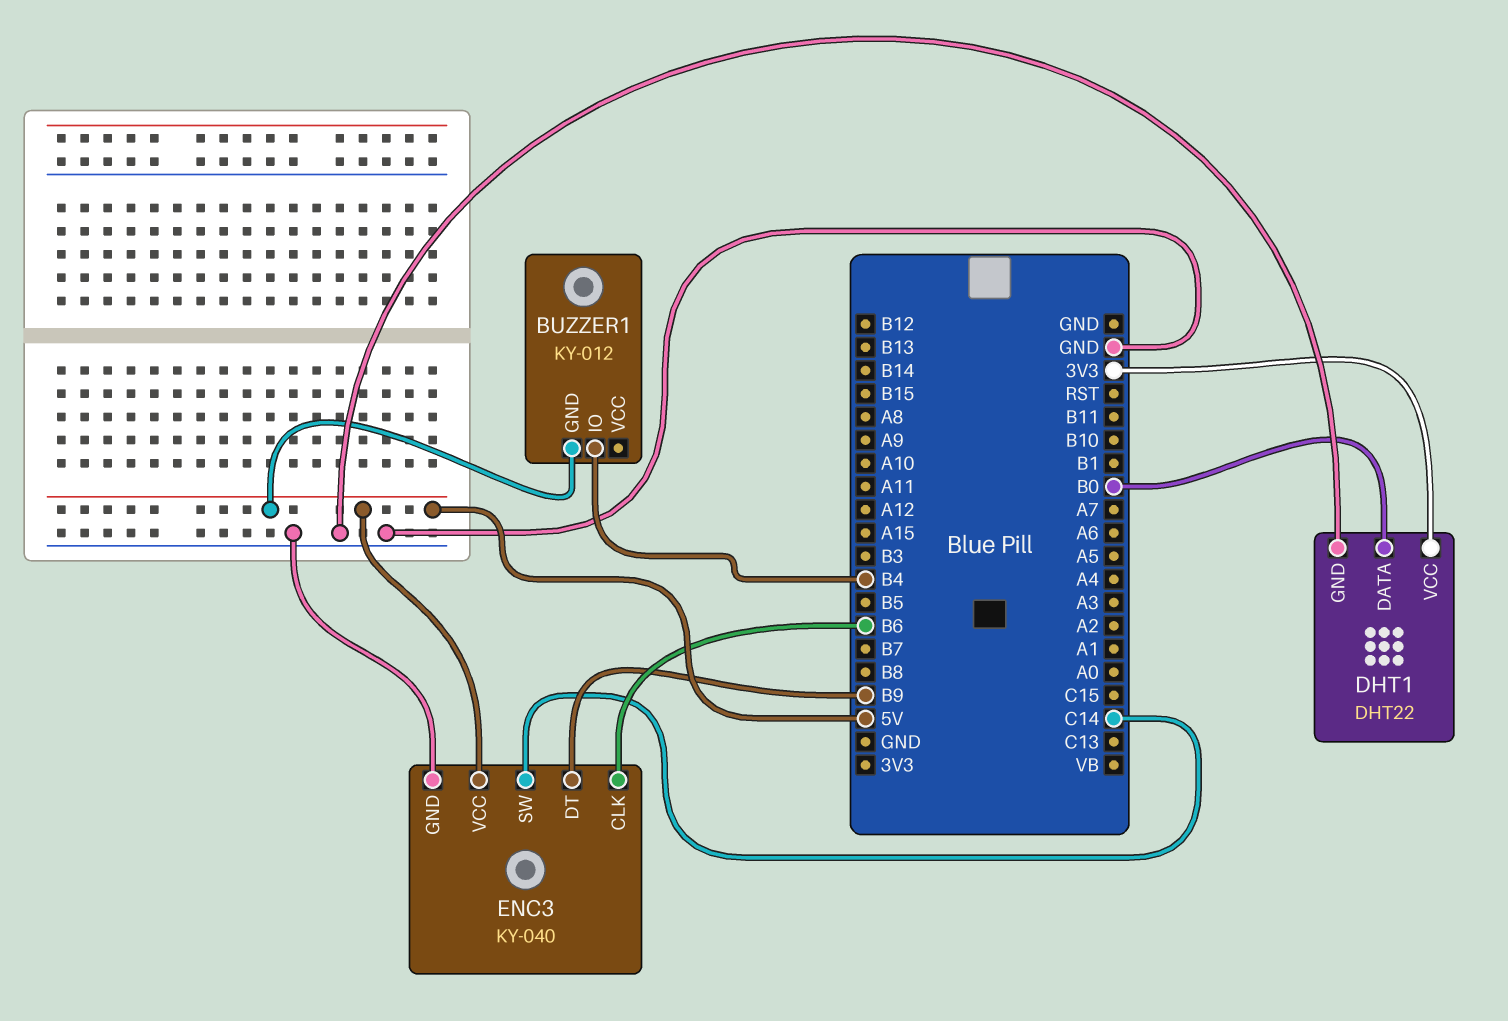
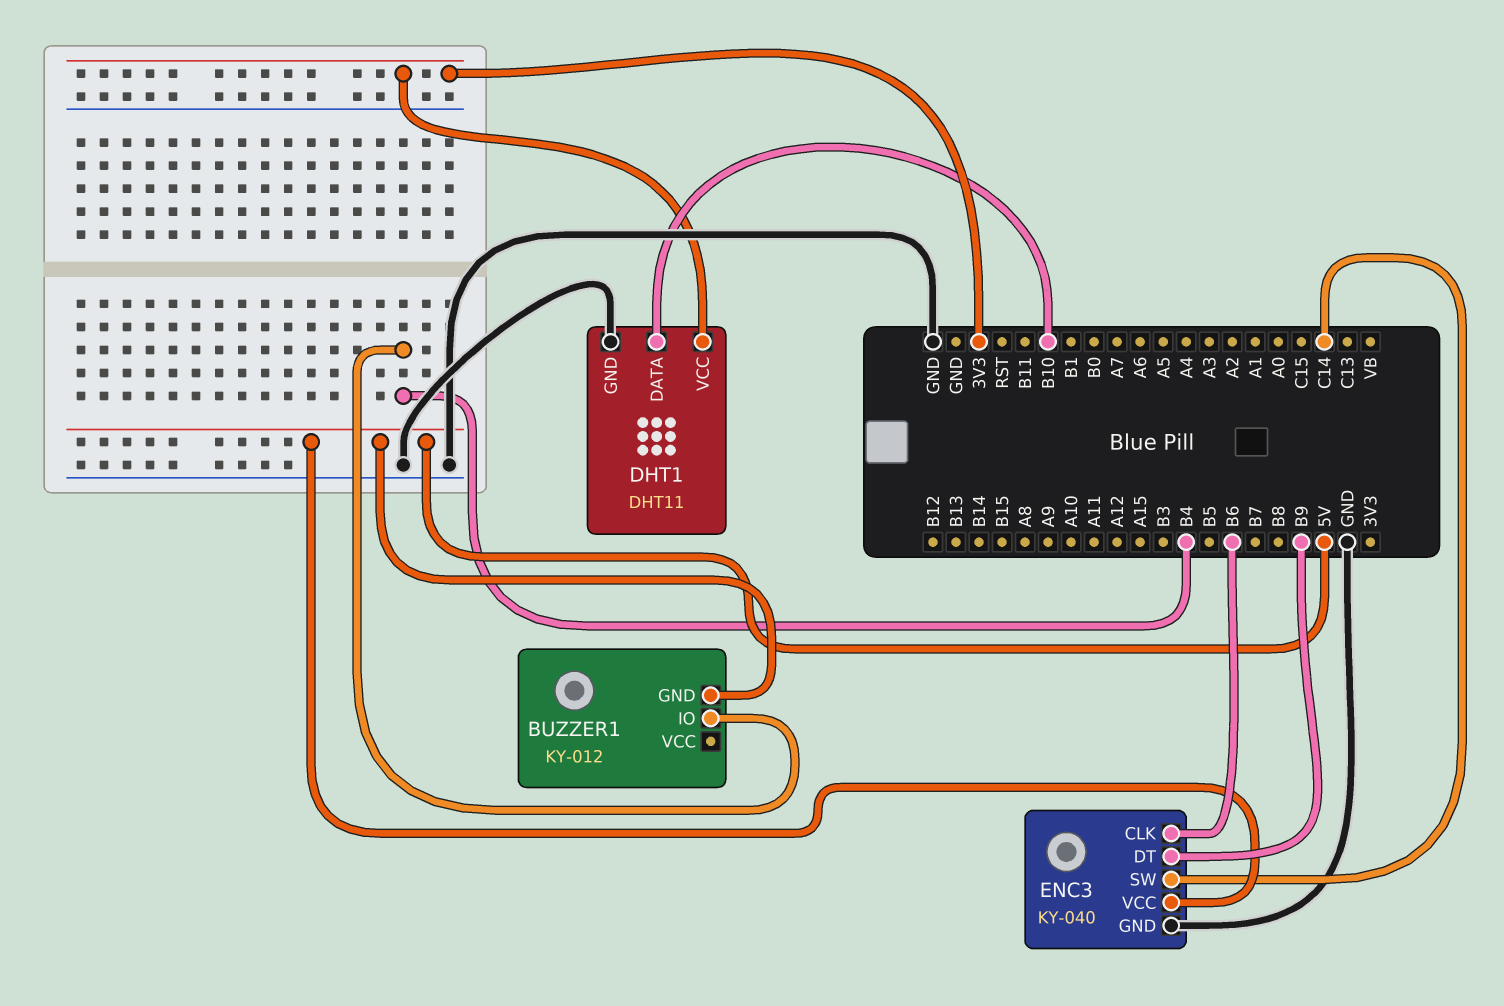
DHT1: DHT22 -> DHT11
DHT1 pin DATA: B0 -> B10

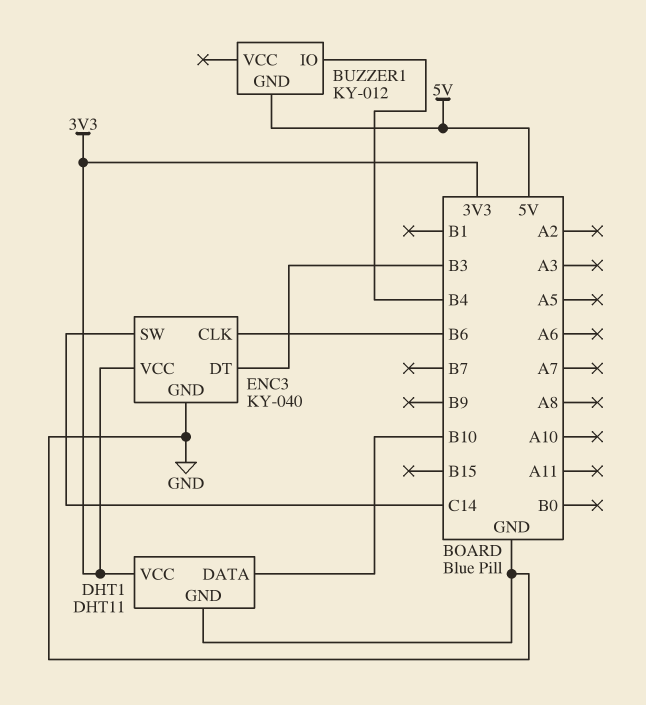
ENC3 pin DT: B9 -> B3
ENC3 pin VCC: 5V -> 3V3

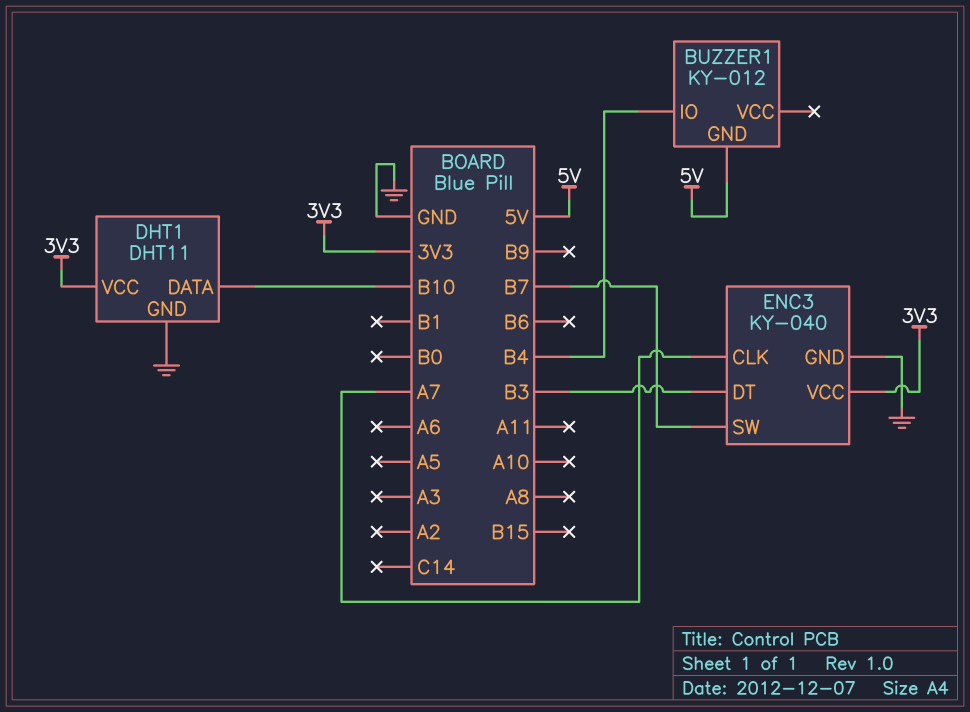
ENC3 pin CLK: B6 -> A7
ENC3 pin SW: C14 -> B7

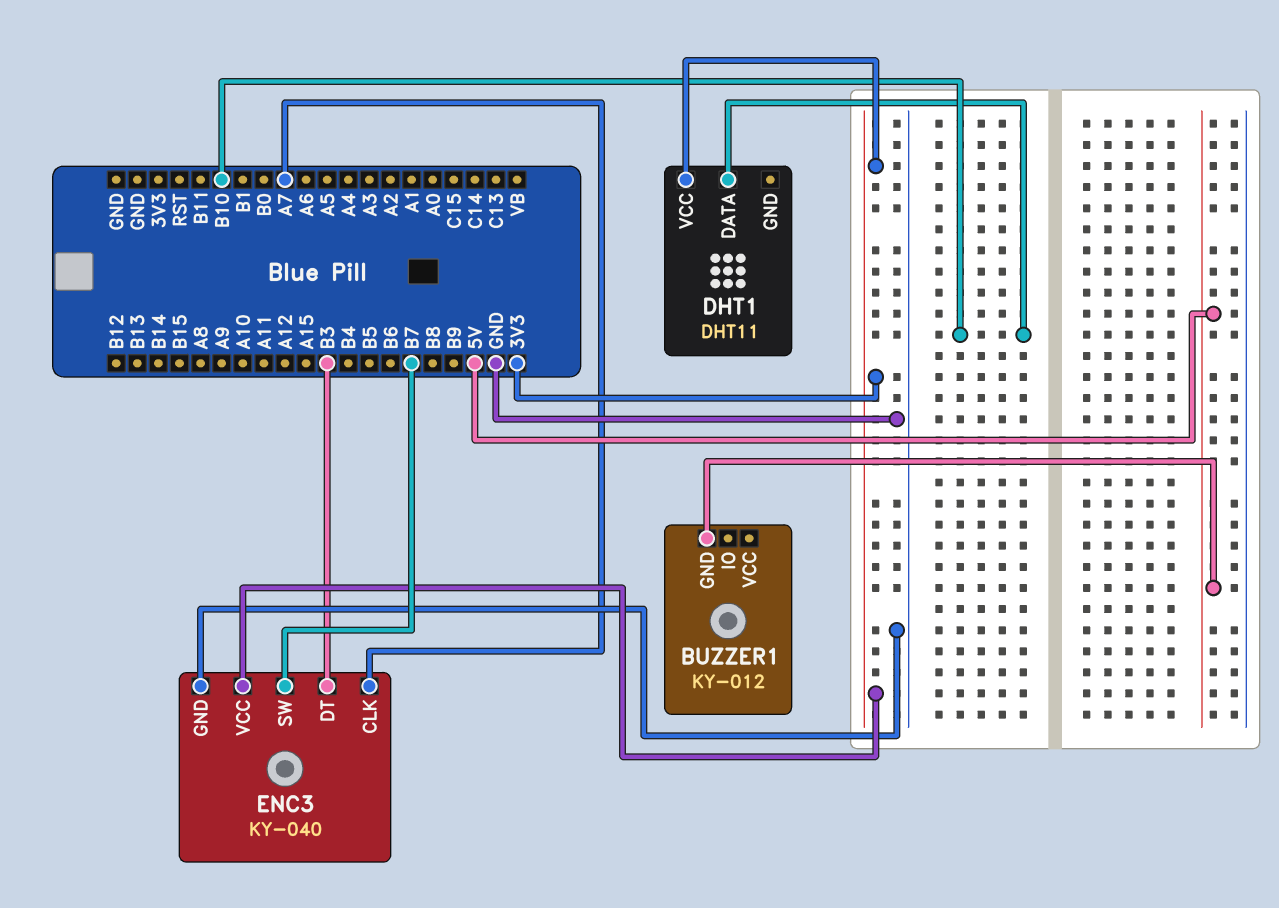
BUZZER1 pin IO: B4 -> none
DHT1 pin GND: GND -> none

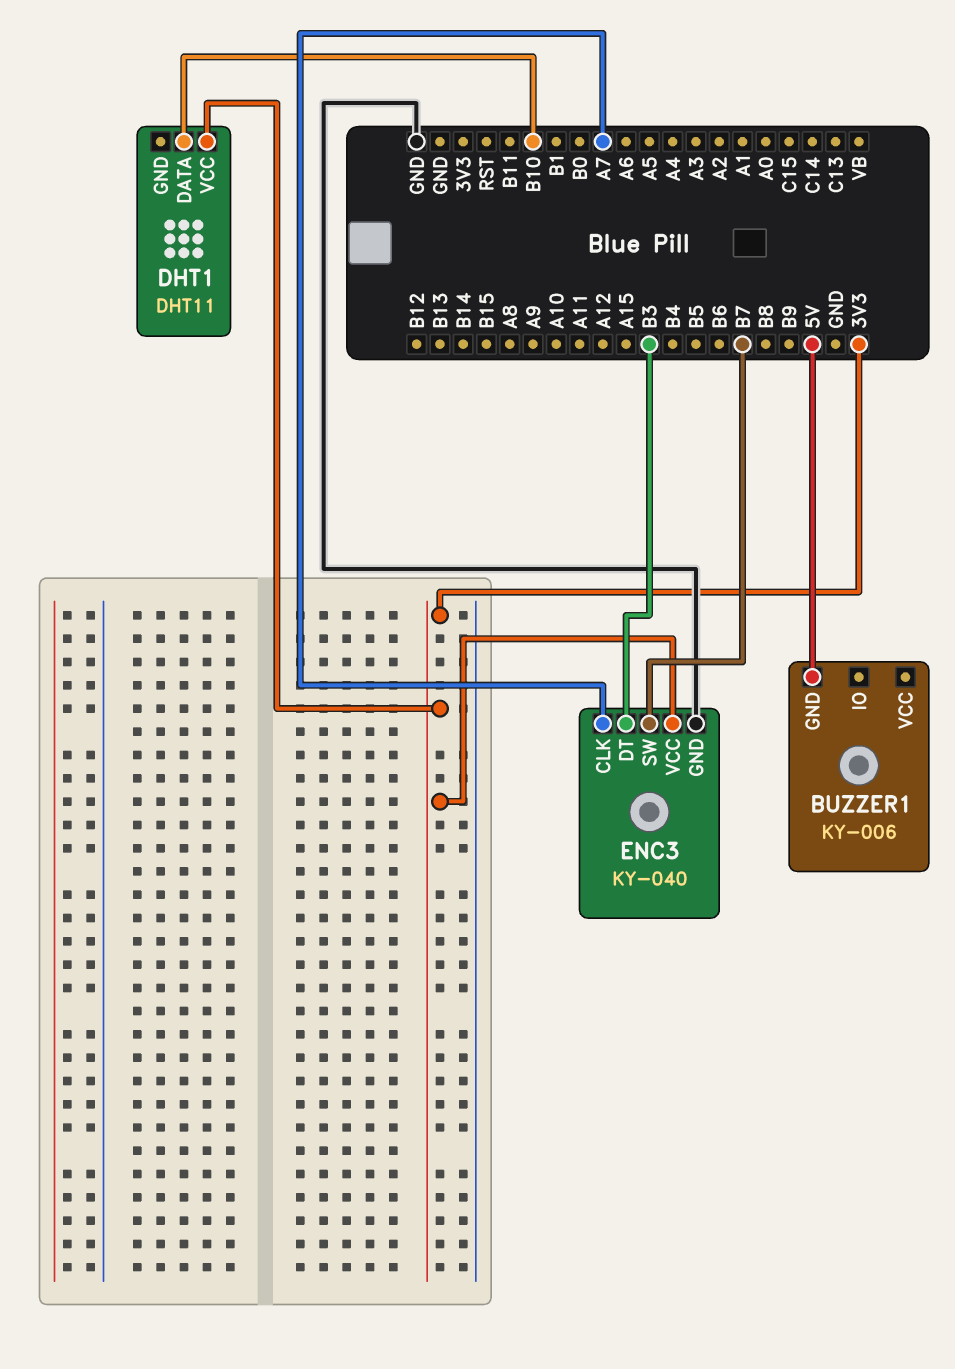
BUZZER1: KY-012 -> KY-006

